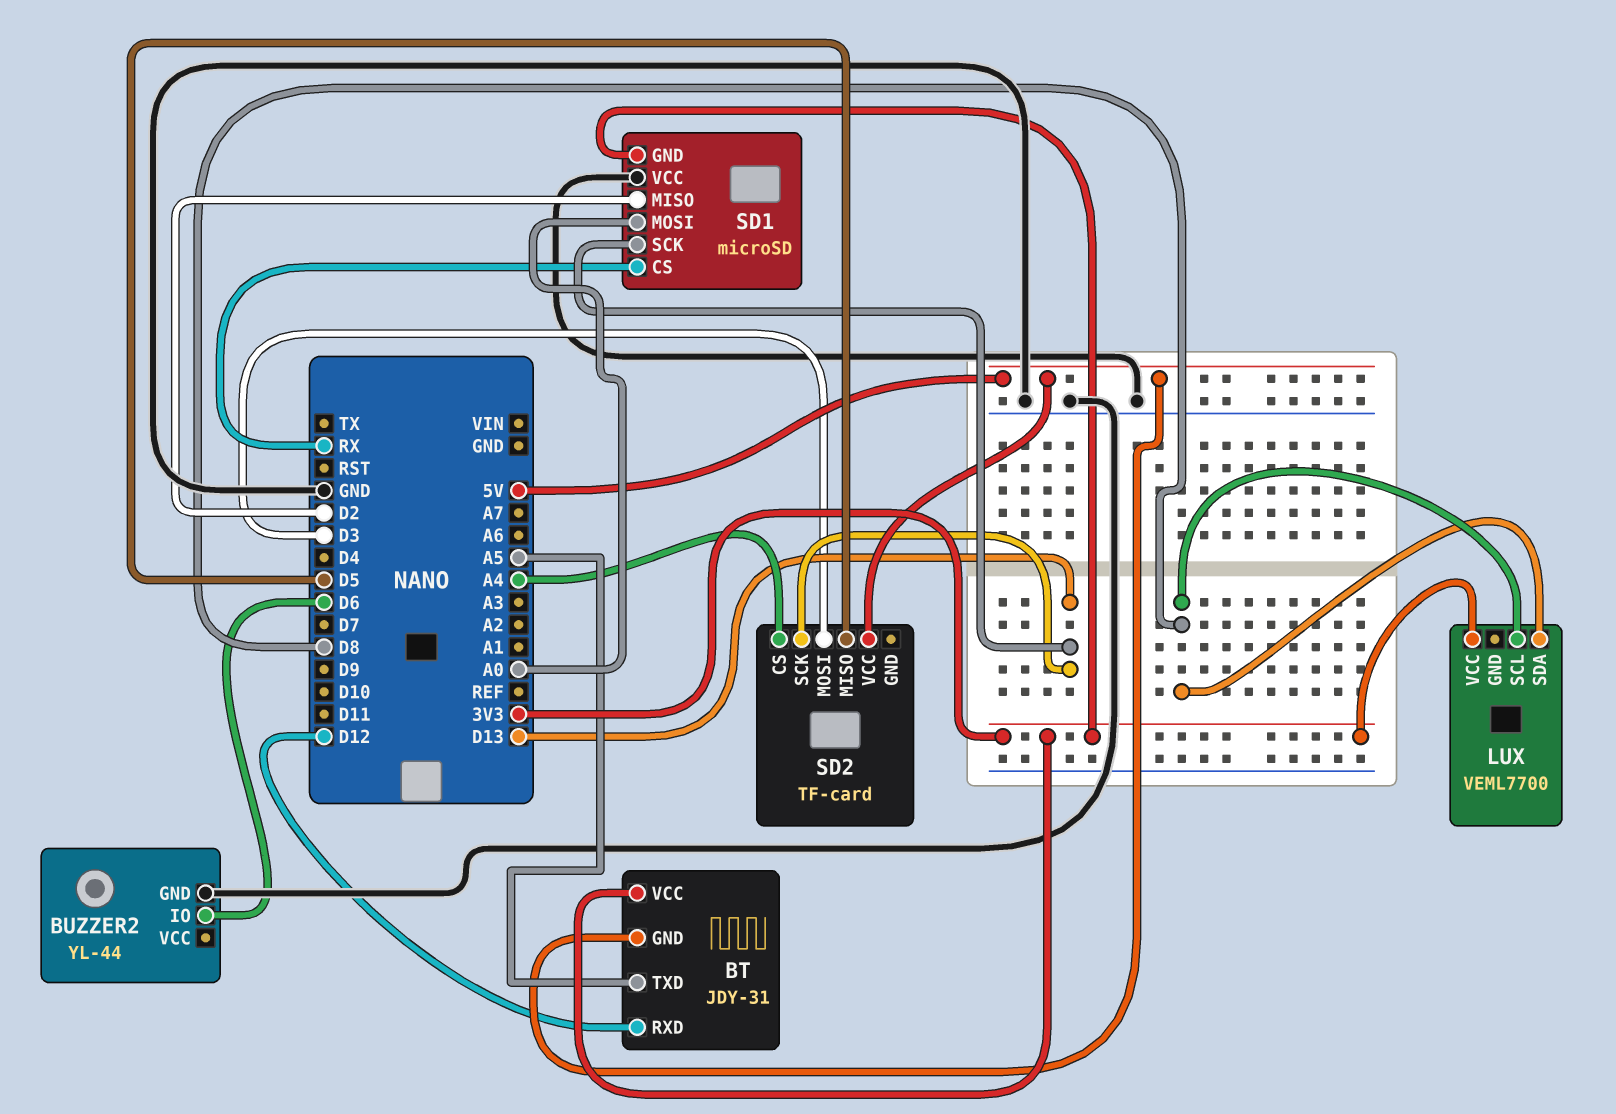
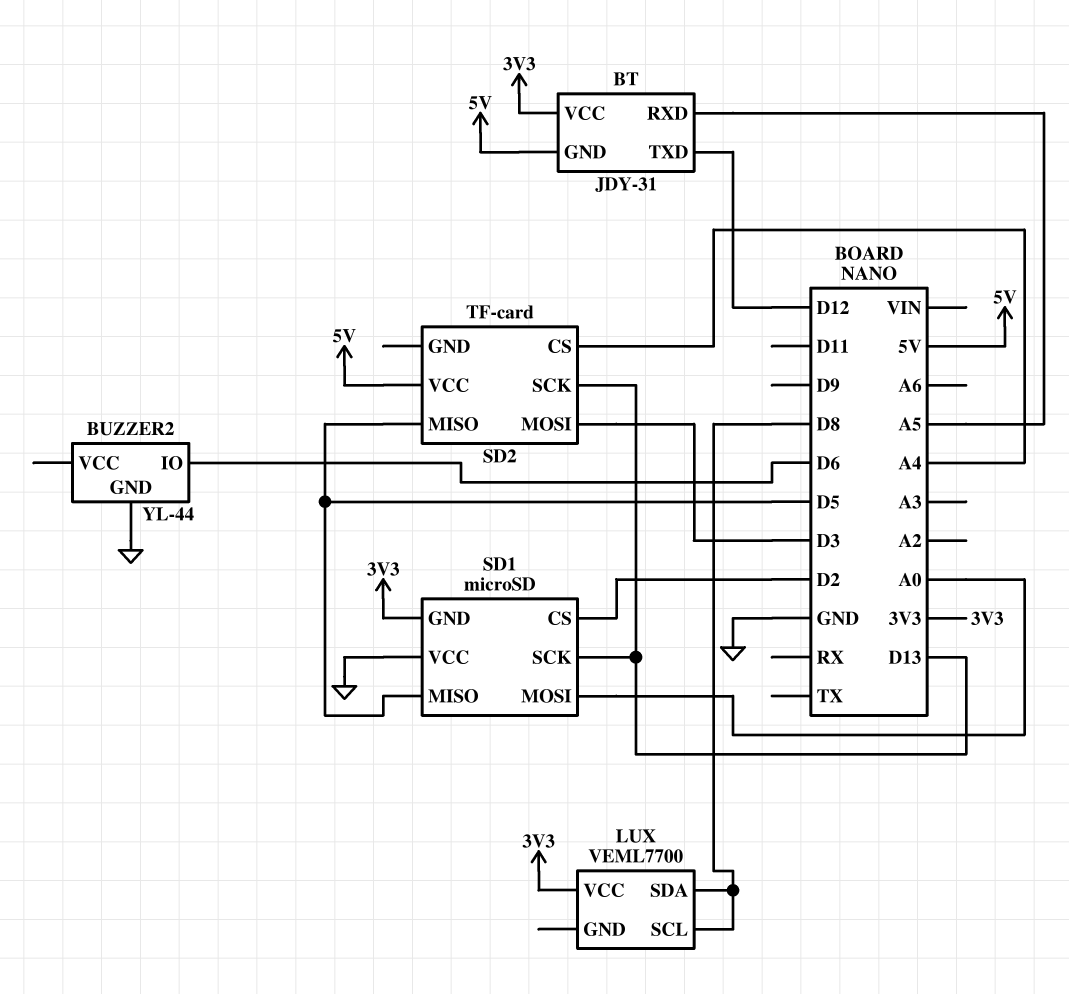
BT pin RXD: D12 -> A5
BT pin TXD: A5 -> D12
SD1 pin CS: RX -> D2
SD1 pin MISO: D2 -> D5

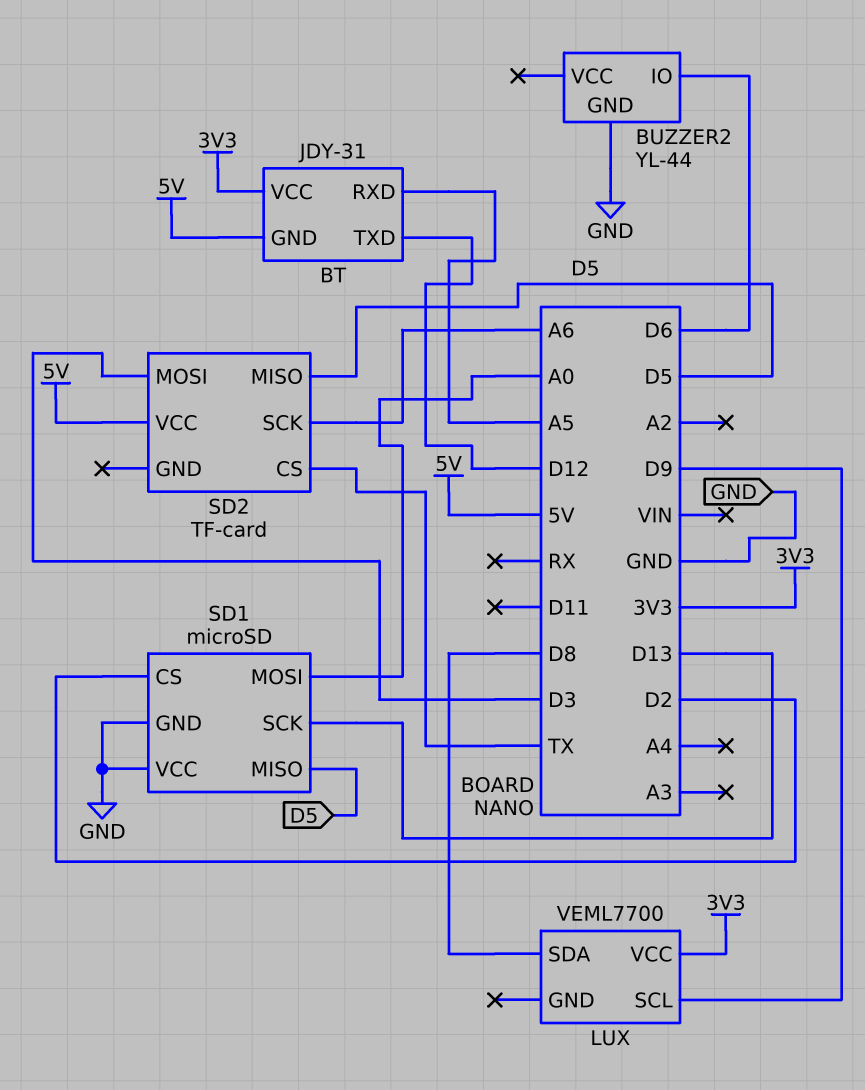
LUX pin SCL: D8 -> D9
SD1 pin GND: 3V3 -> GND
SD2 pin CS: A4 -> TX
SD2 pin SCK: D13 -> A6

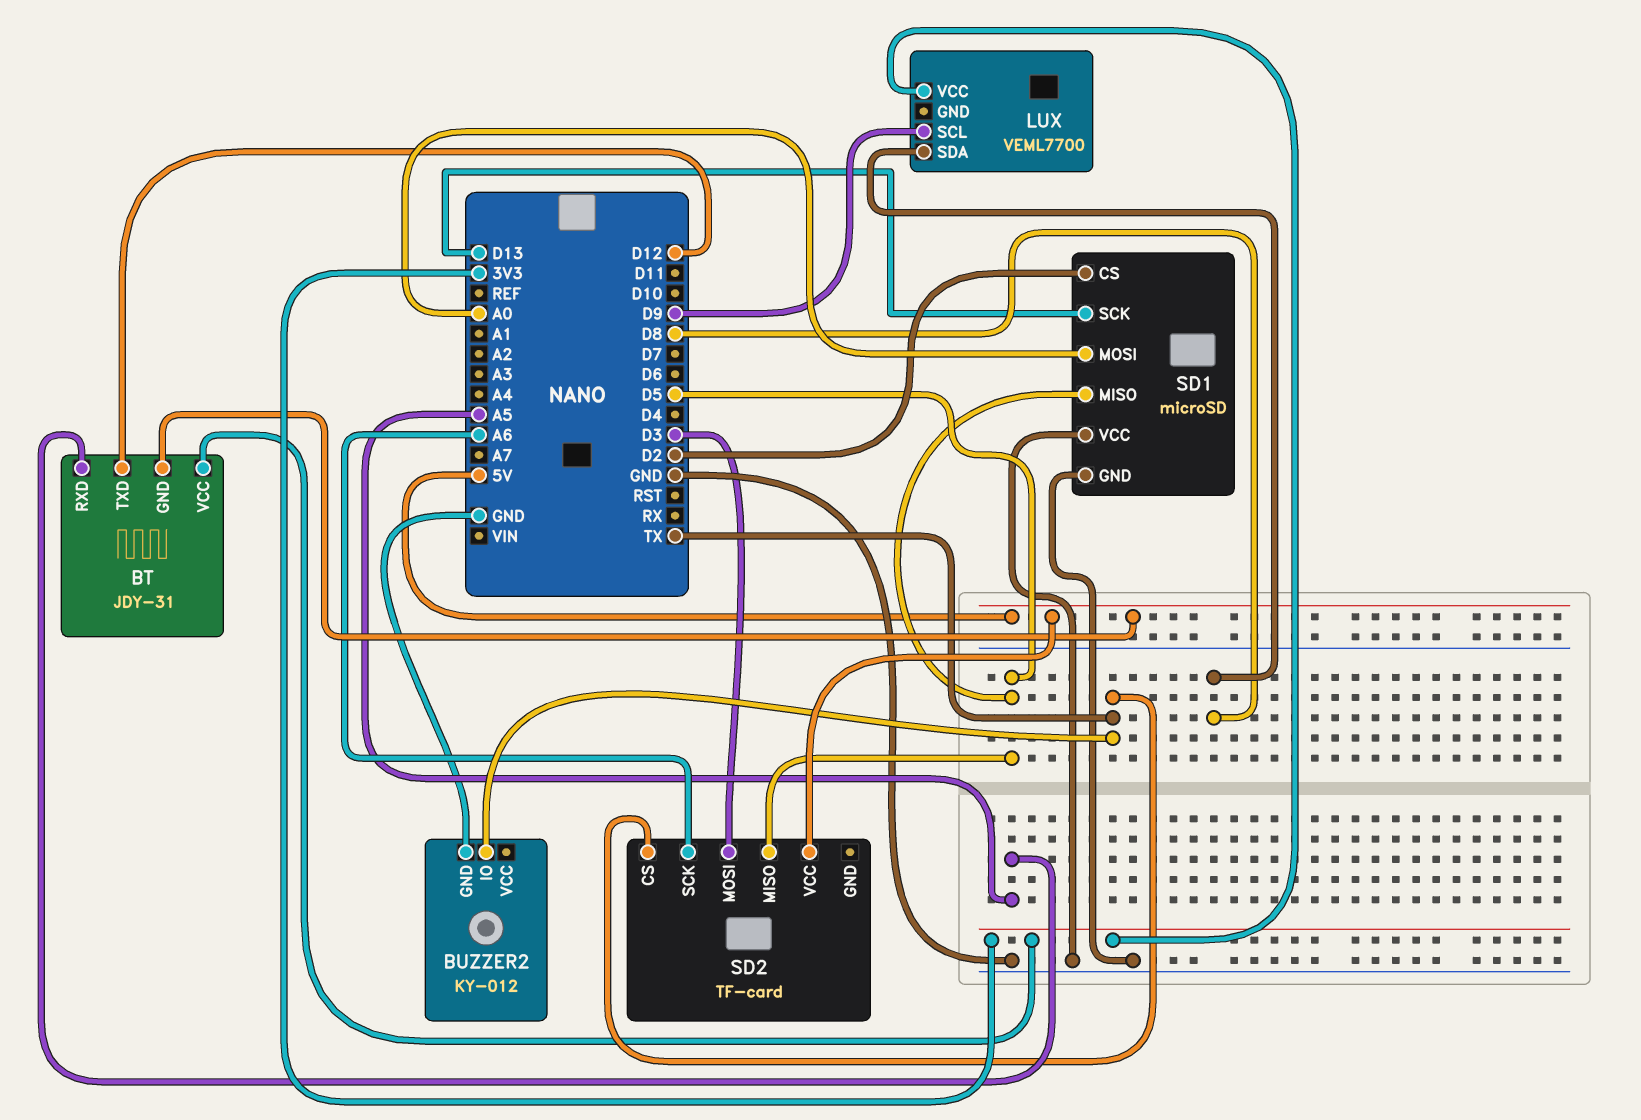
BUZZER2: YL-44 -> KY-012
BUZZER2 pin IO: D6 -> TX

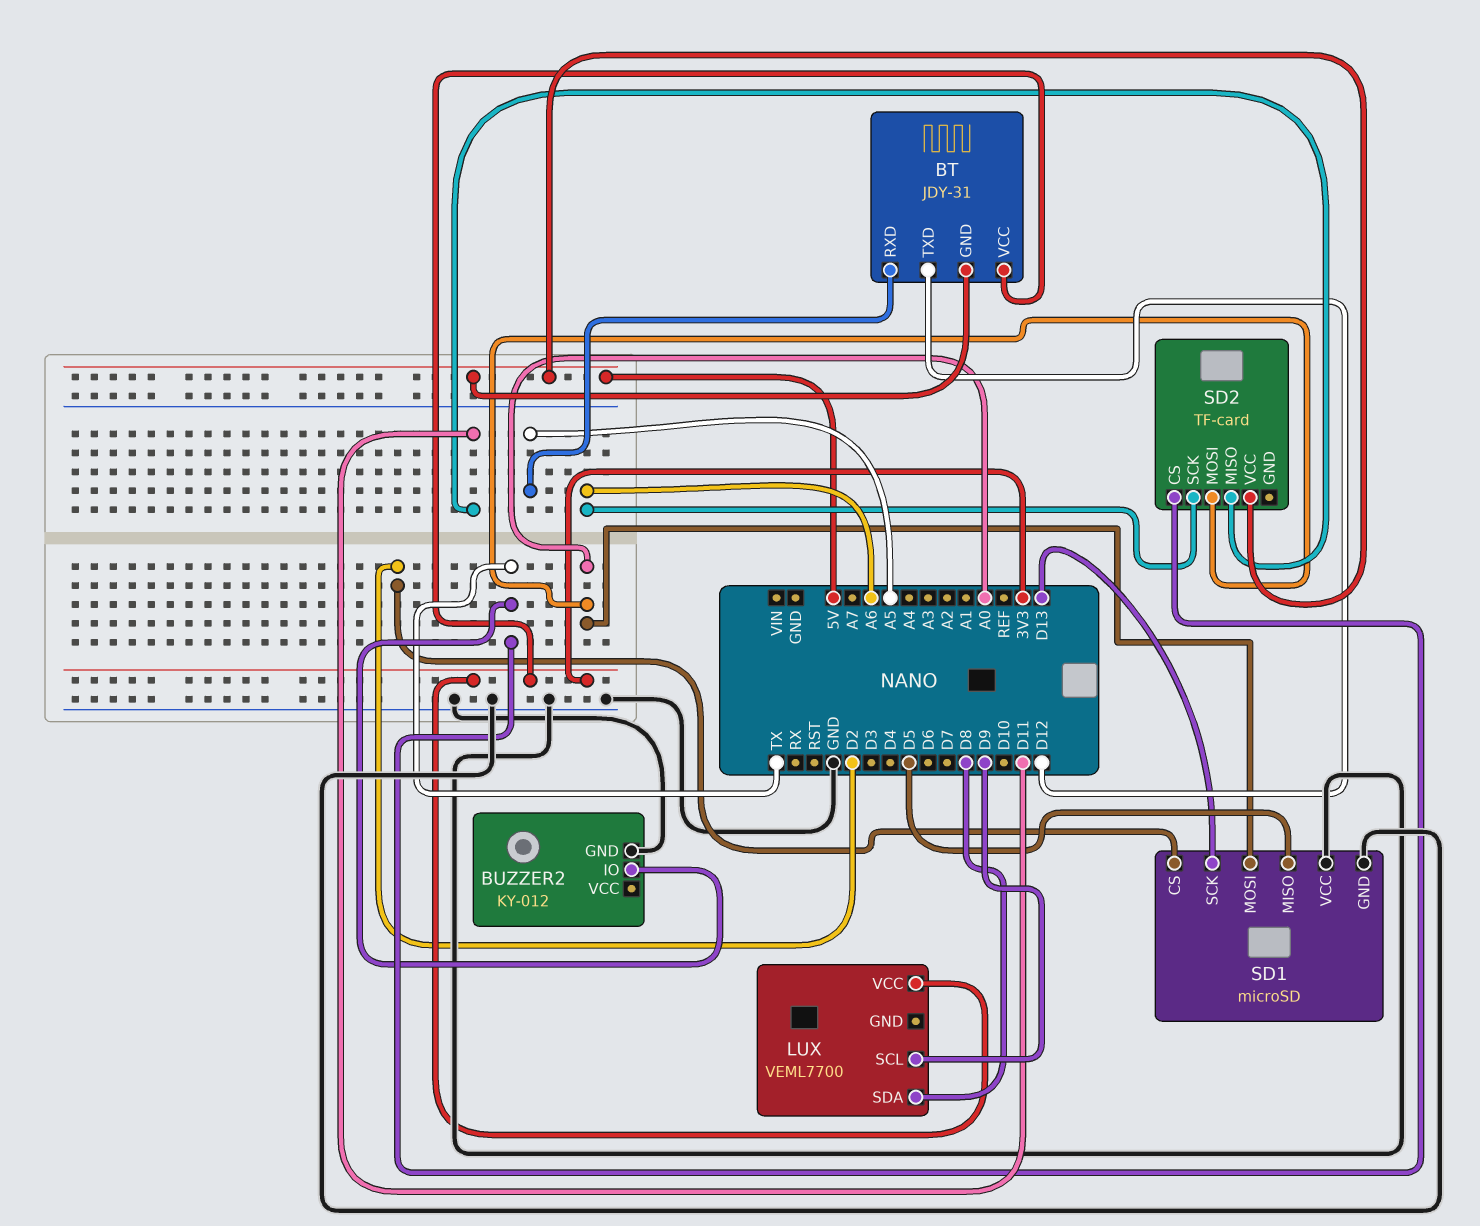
SD2 pin MISO: D5 -> D11
SD2 pin MOSI: D3 -> A0

